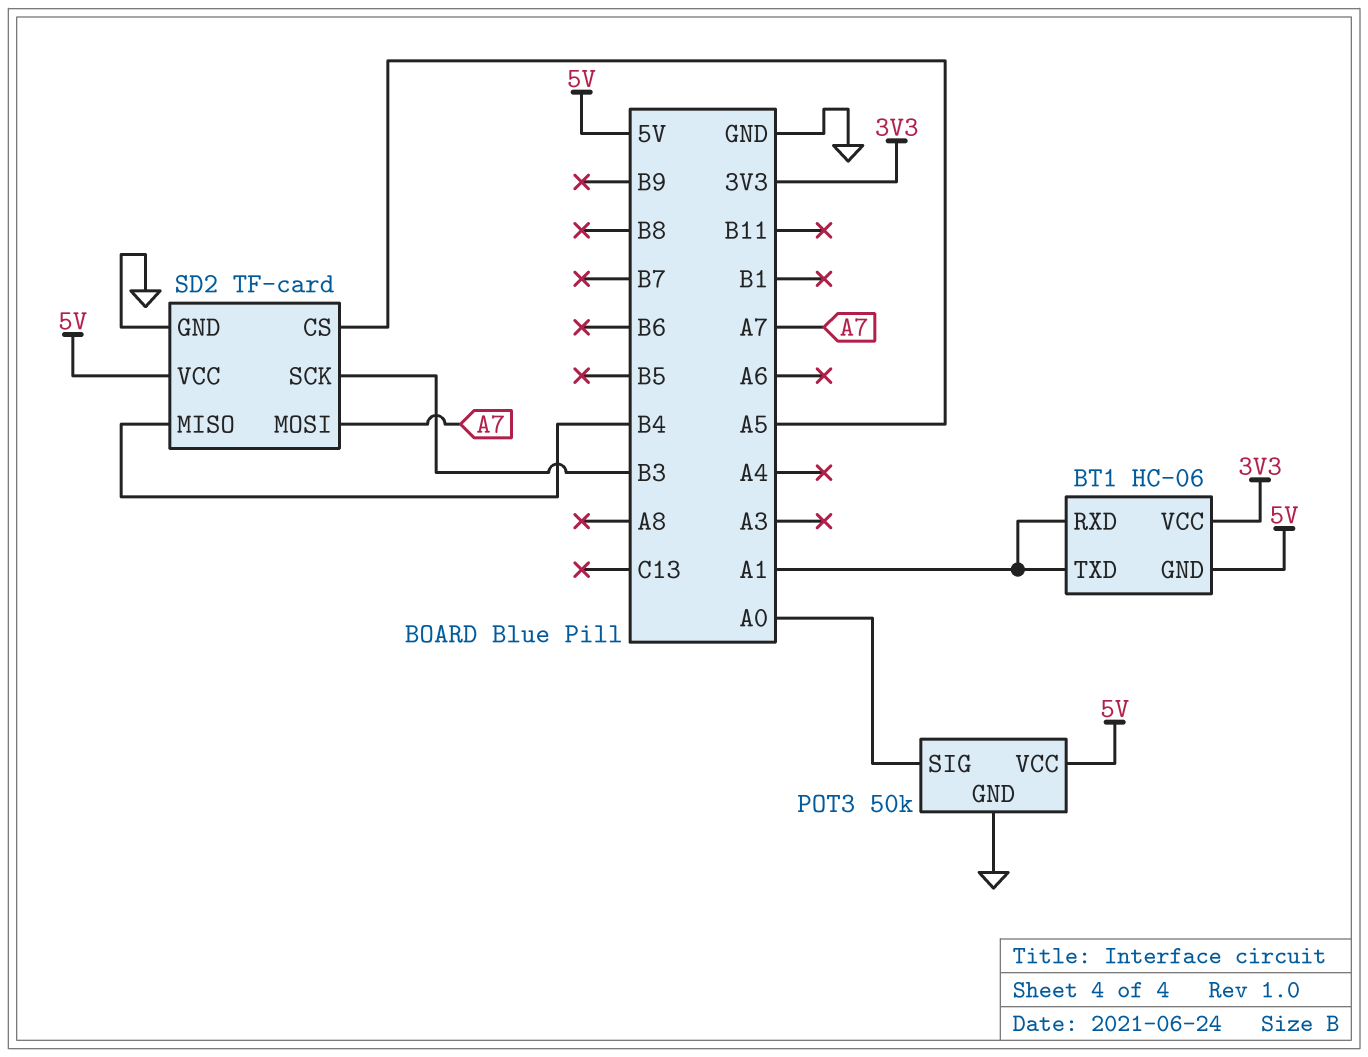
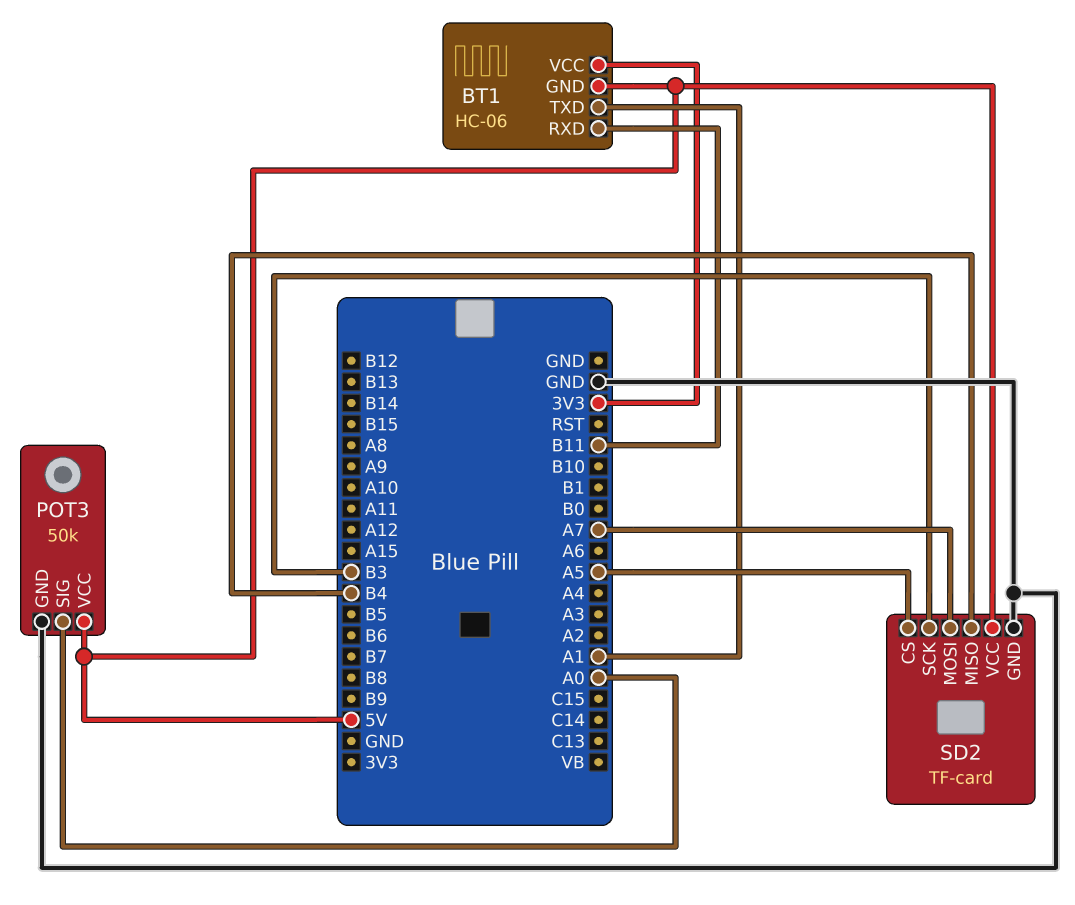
BT1 pin RXD: A1 -> B11

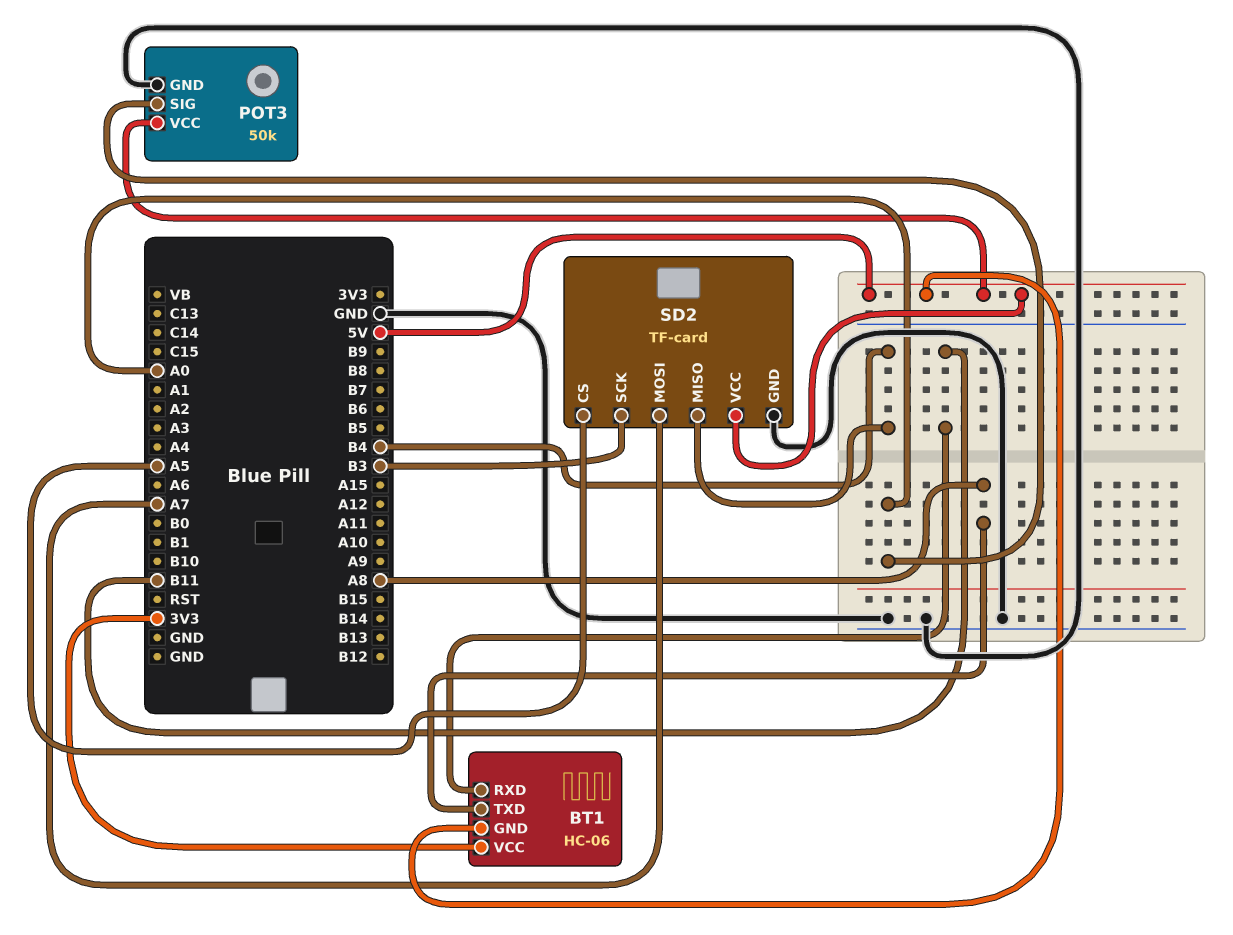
BT1 pin TXD: A1 -> A8

